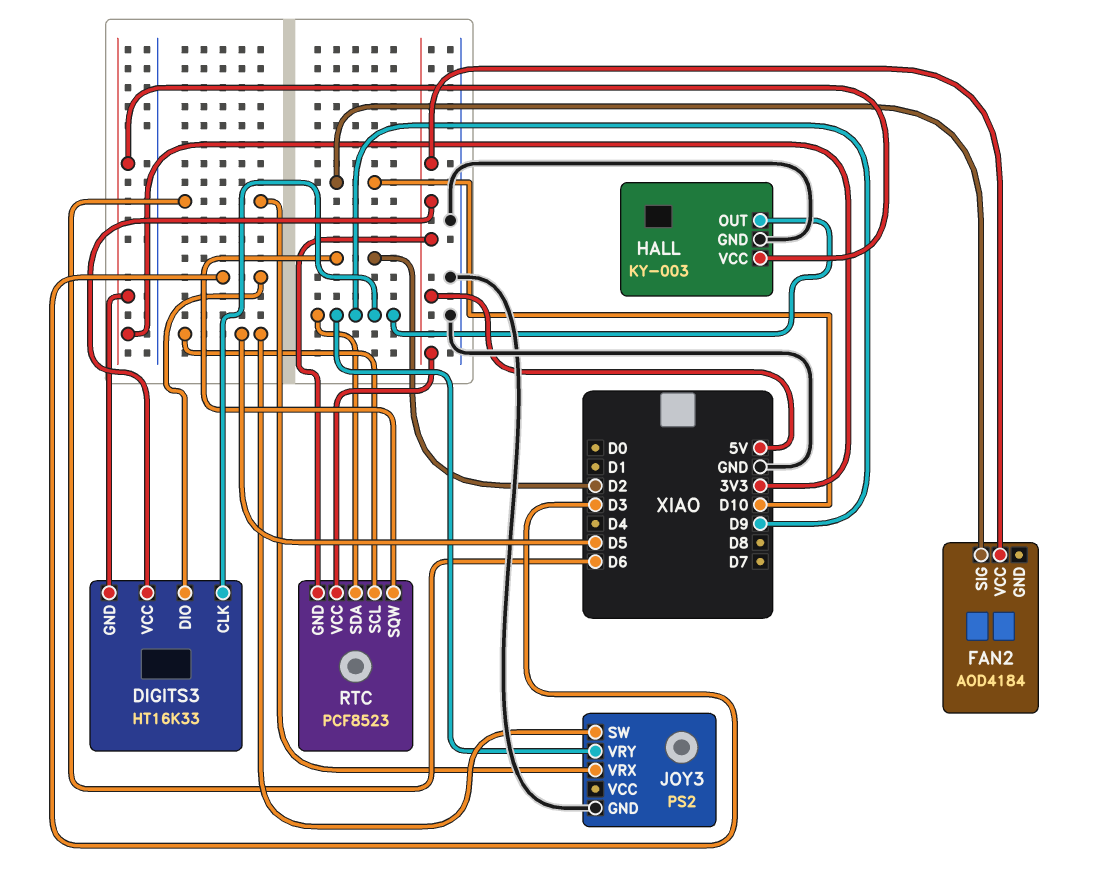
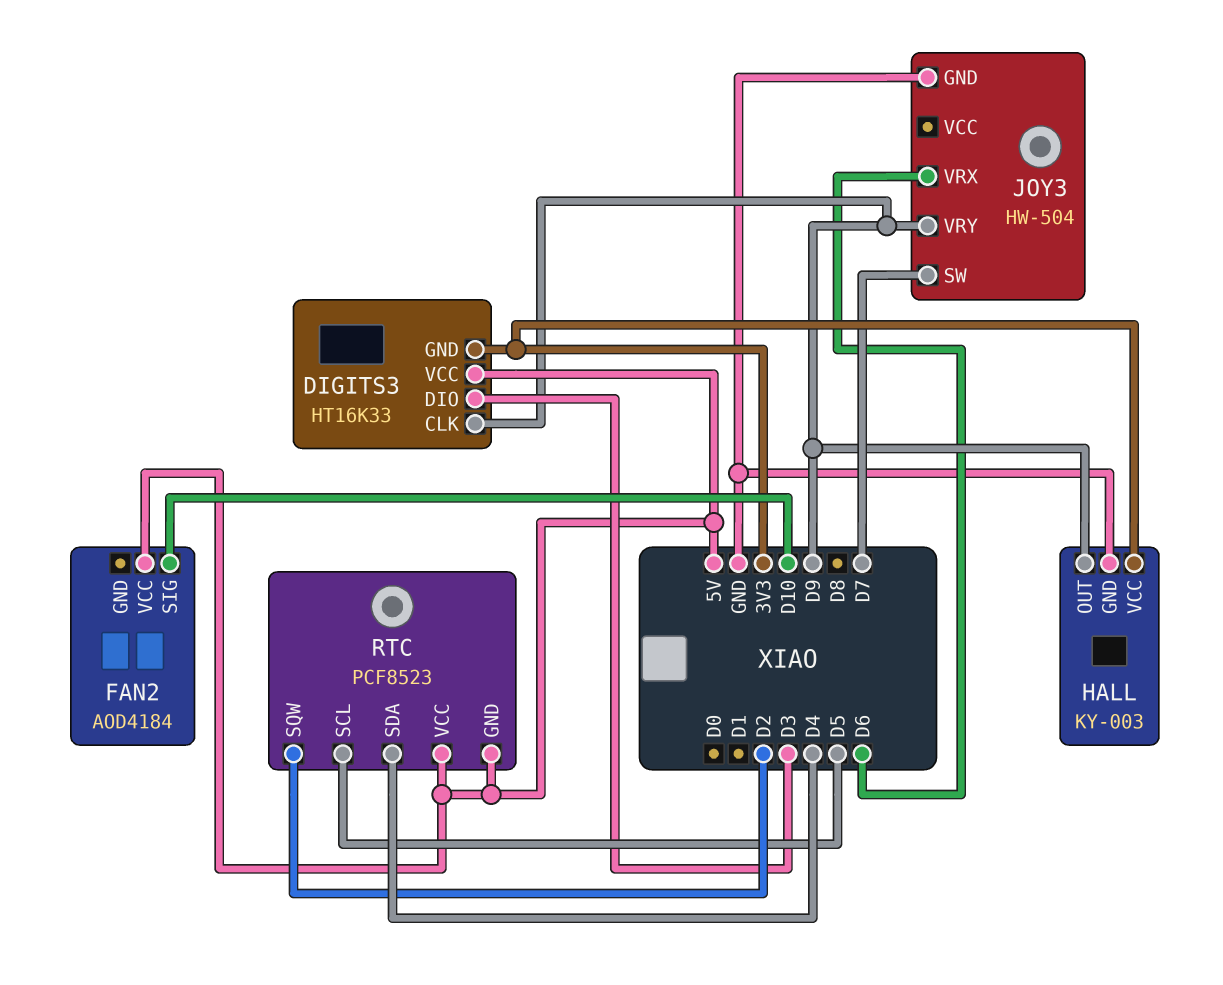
JOY3: PS2 -> HW-504
JOY3 pin SW: D5 -> D7
RTC pin SDA: D9 -> D4

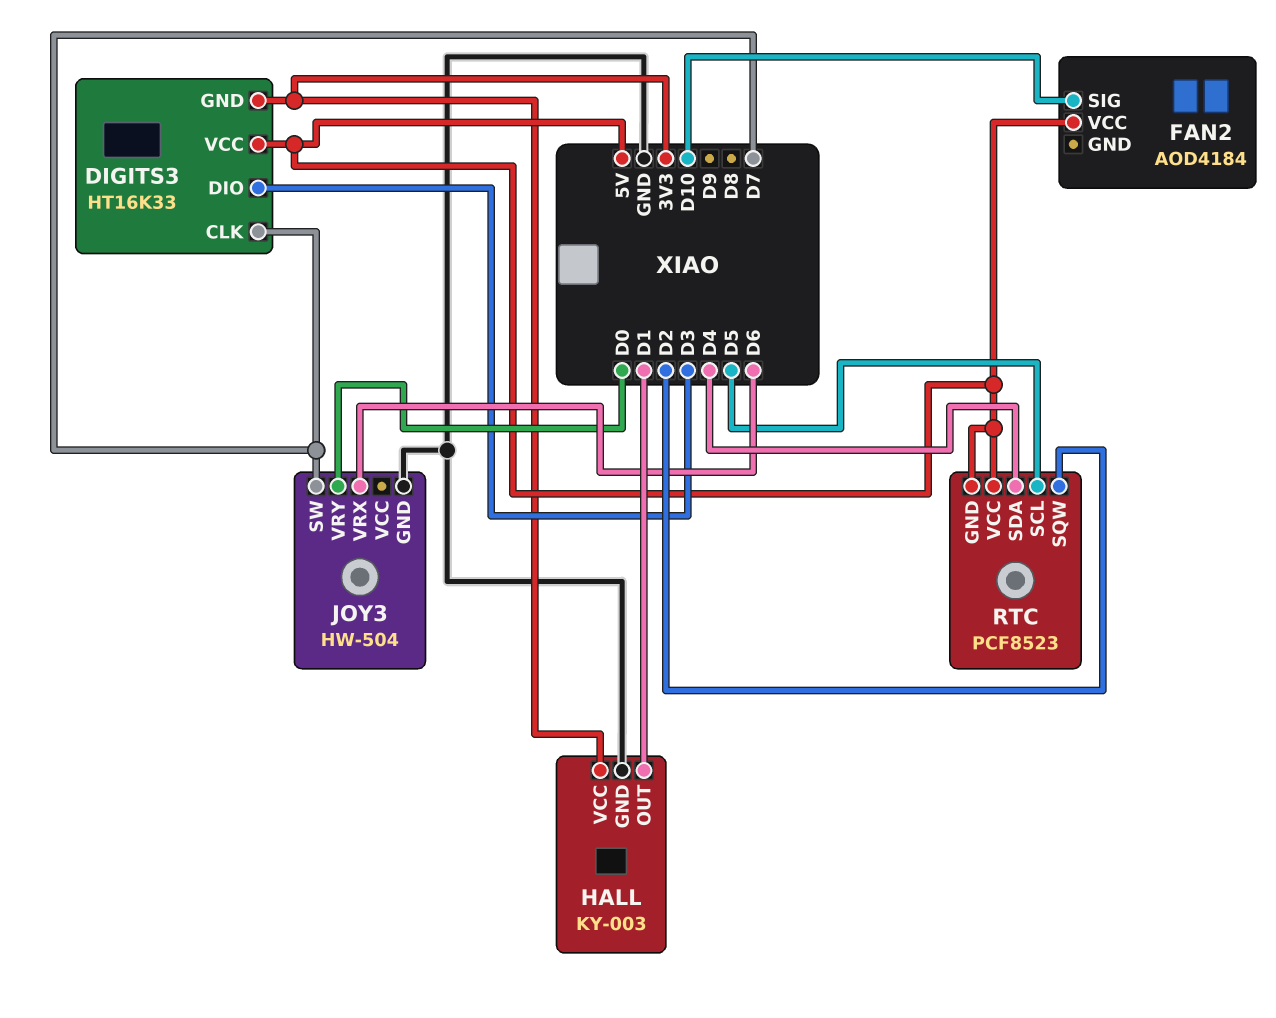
DIGITS3 pin CLK: D9 -> D7
HALL pin OUT: D9 -> D1
JOY3 pin VRY: D9 -> D0

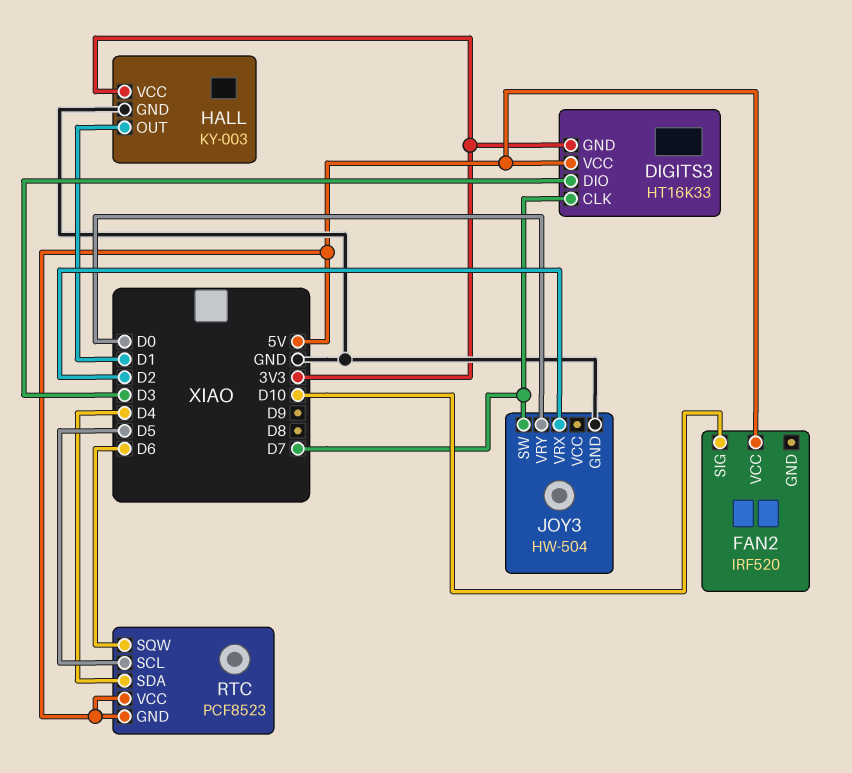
FAN2: AOD4184 -> IRF520
JOY3 pin VRX: D6 -> D2
RTC pin SQW: D2 -> D6

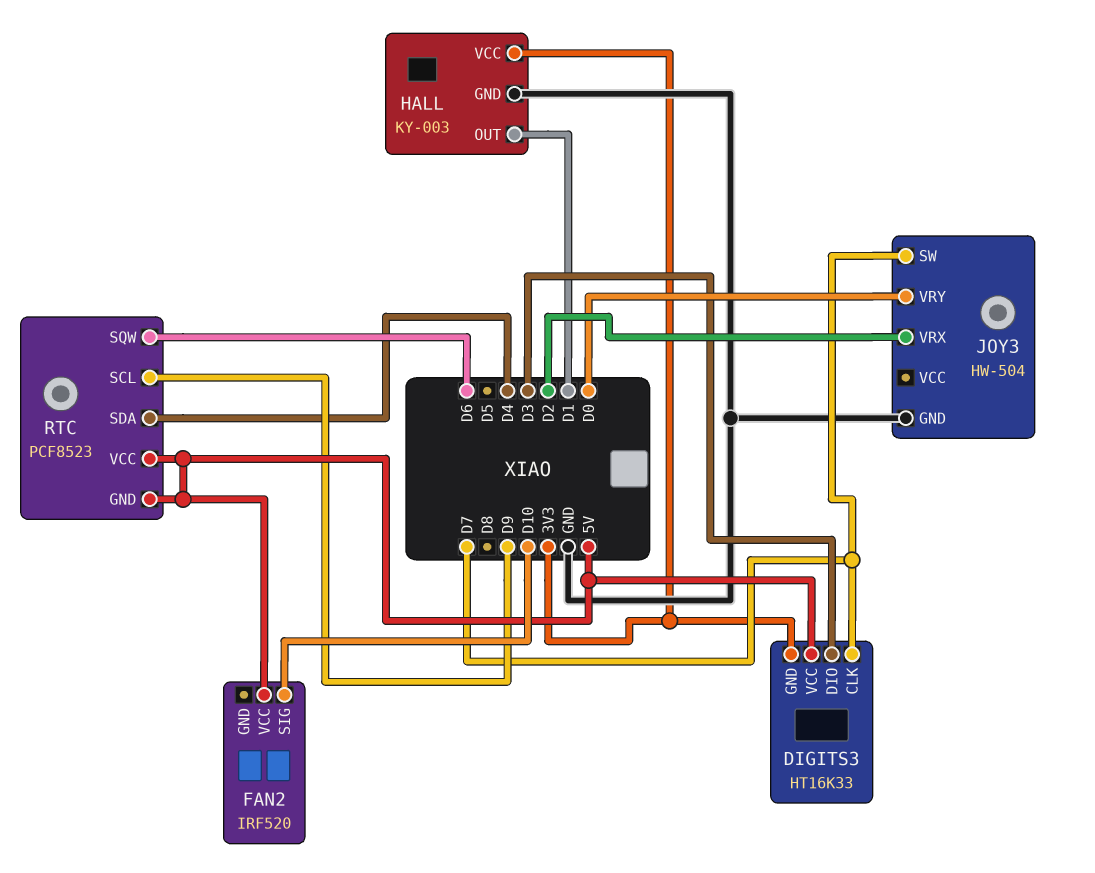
RTC pin SCL: D5 -> D9

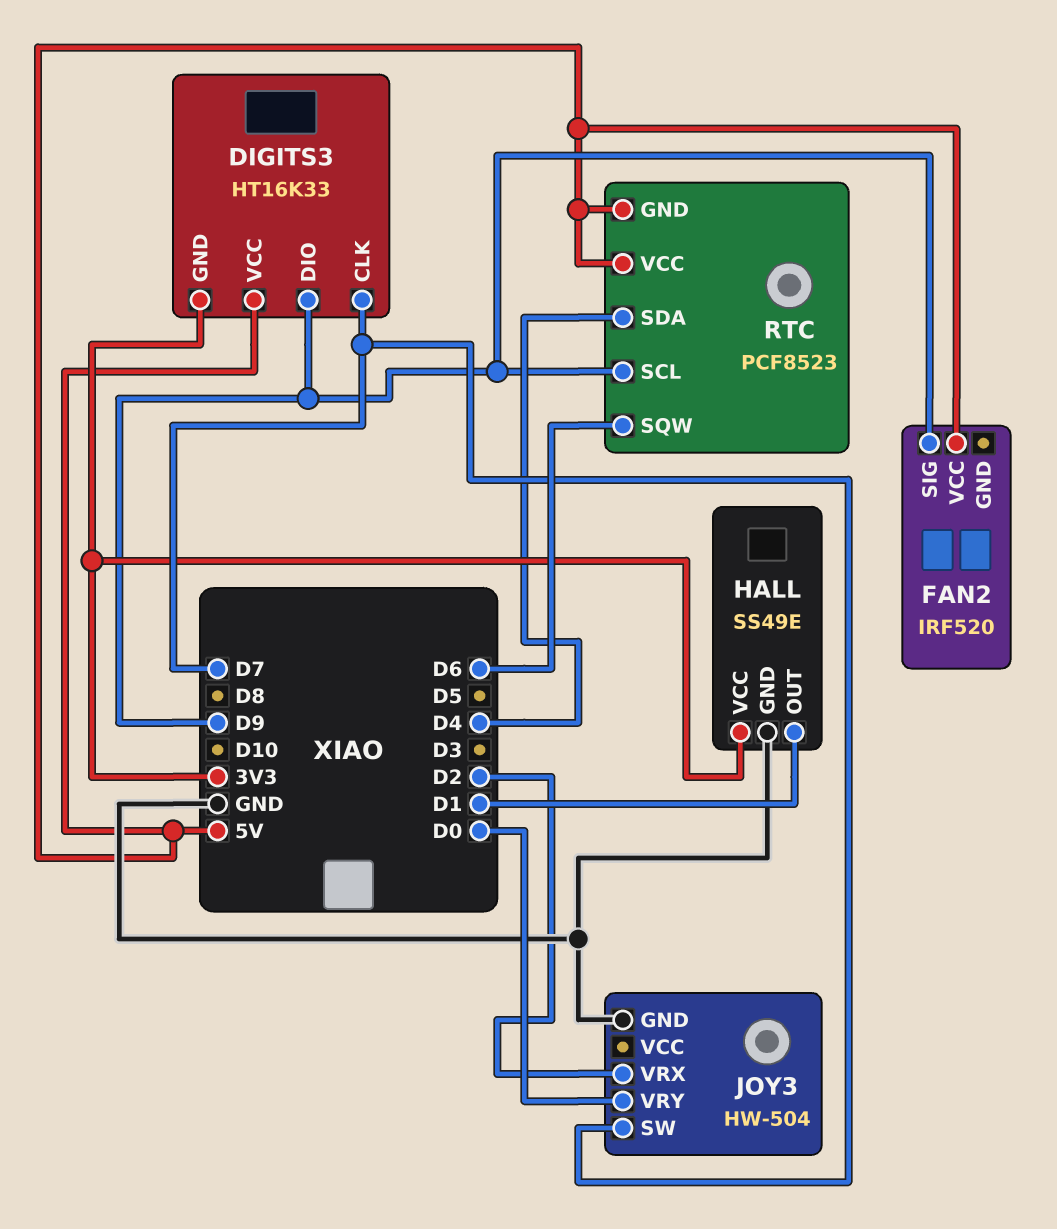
DIGITS3 pin DIO: D3 -> D9
FAN2 pin SIG: D10 -> D9
HALL: KY-003 -> SS49E

